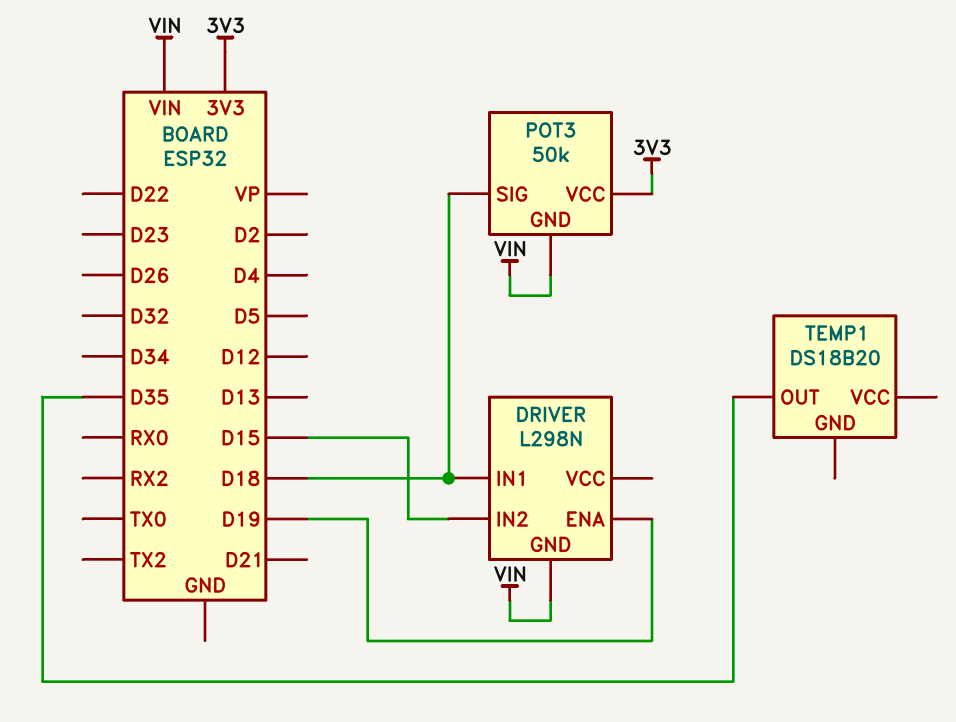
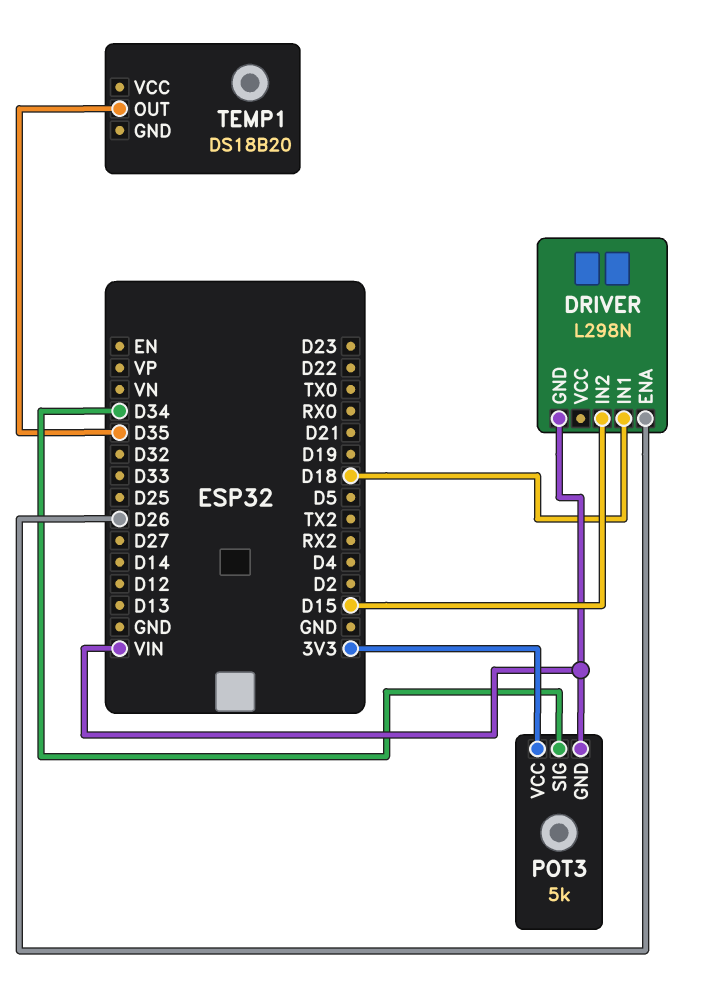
DRIVER pin ENA: D19 -> D26
POT3: 50k -> 5k
POT3 pin SIG: D18 -> D34

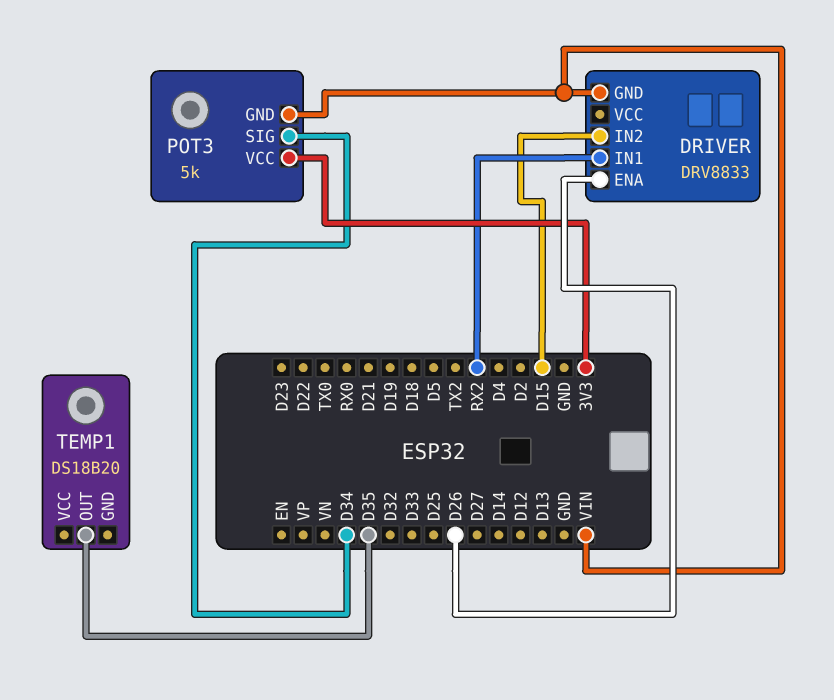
DRIVER: L298N -> DRV8833
DRIVER pin IN1: D18 -> RX2

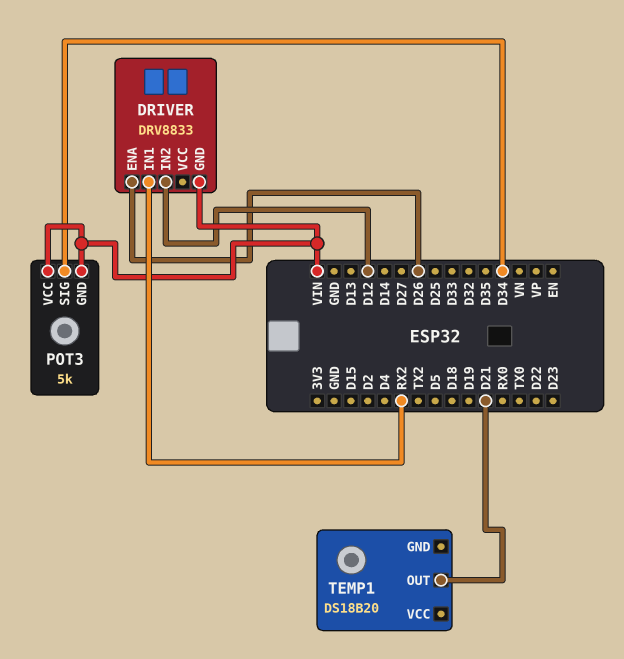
DRIVER pin IN2: D15 -> D12
POT3 pin VCC: 3V3 -> VIN
TEMP1 pin OUT: D35 -> D21

